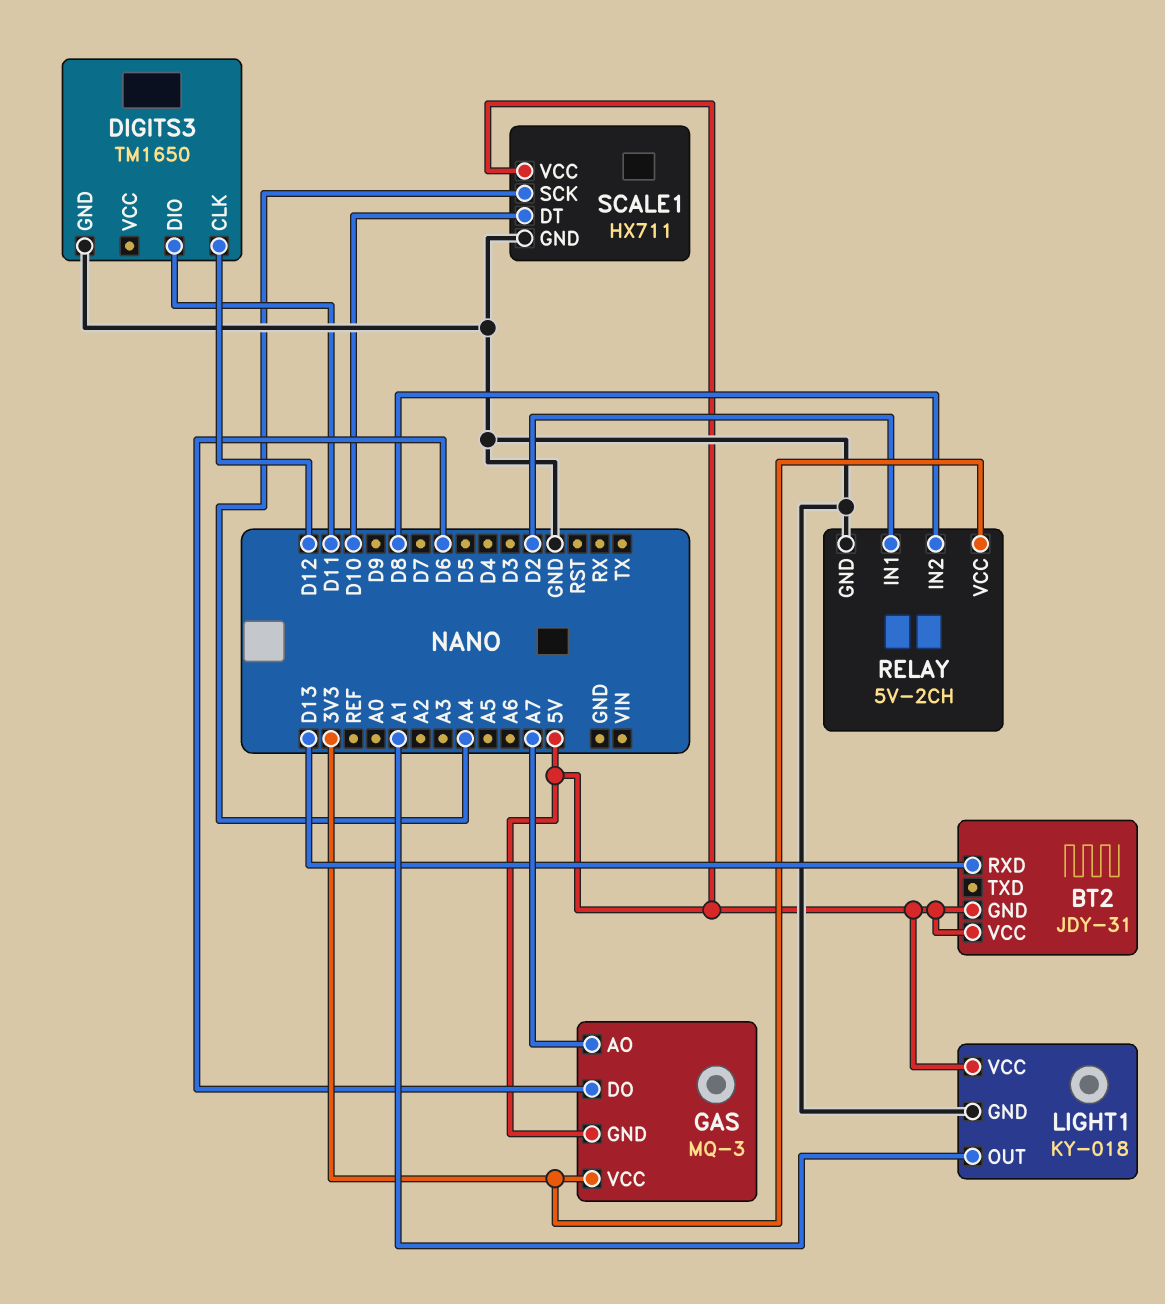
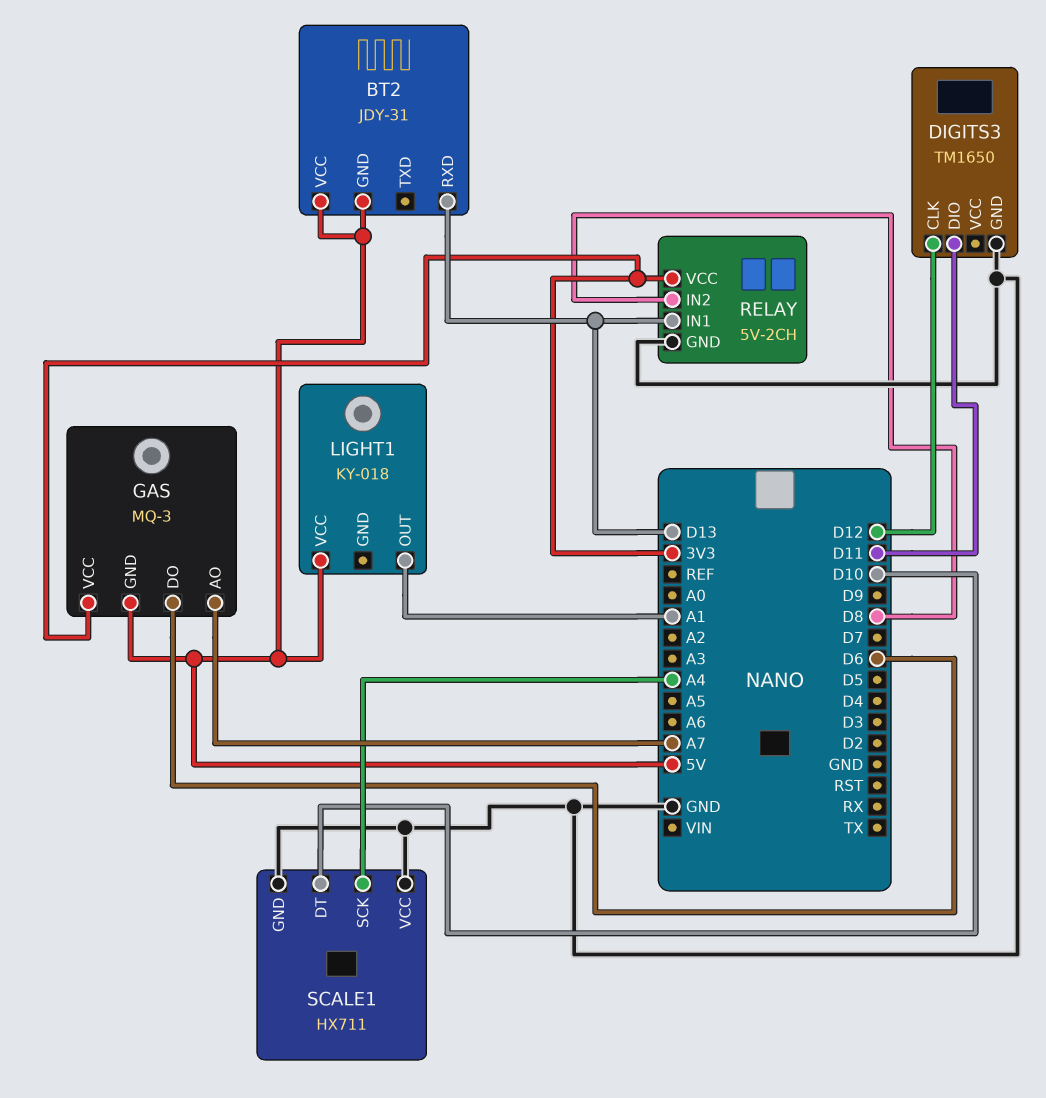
LIGHT1 pin GND: GND -> none
RELAY pin IN1: D2 -> D13
SCALE1 pin VCC: 5V -> GND

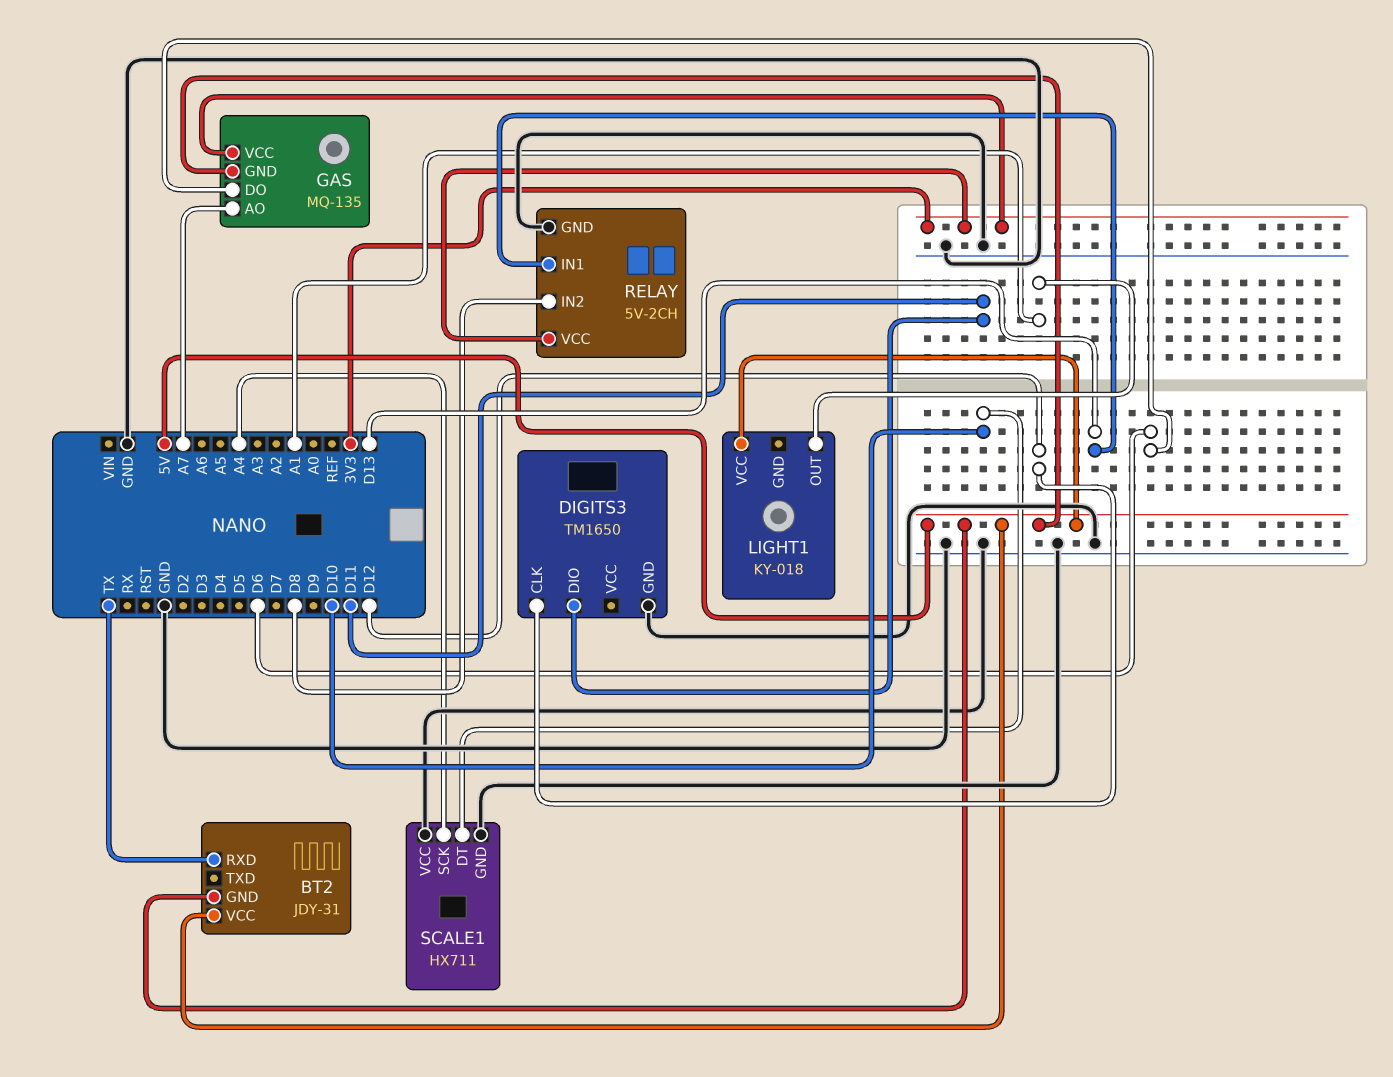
BT2 pin RXD: D13 -> TX
GAS: MQ-3 -> MQ-135

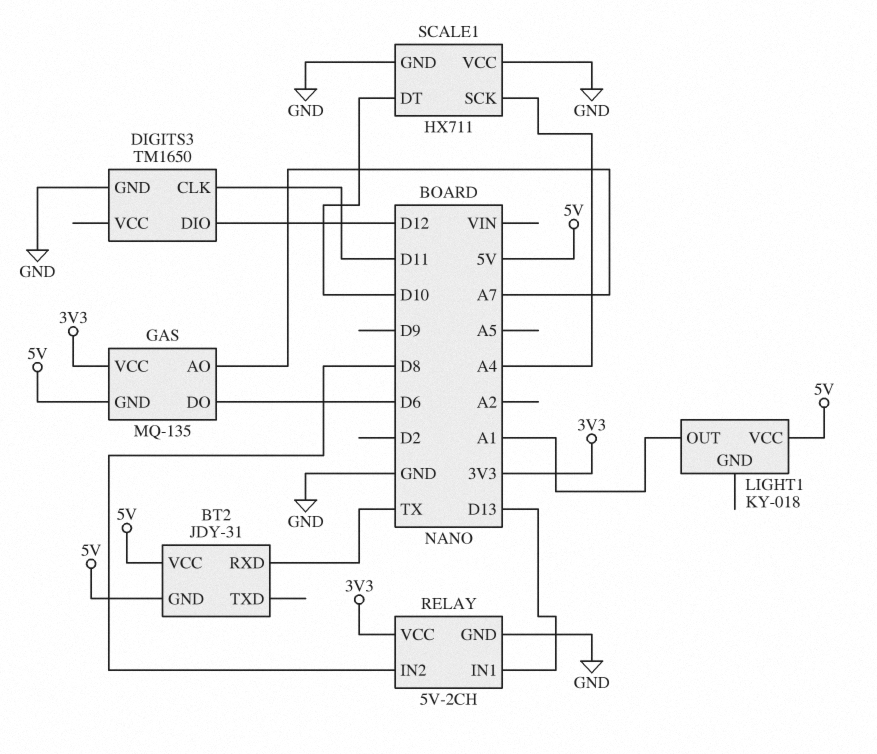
DIGITS3 pin CLK: D12 -> D11
DIGITS3 pin DIO: D11 -> D12

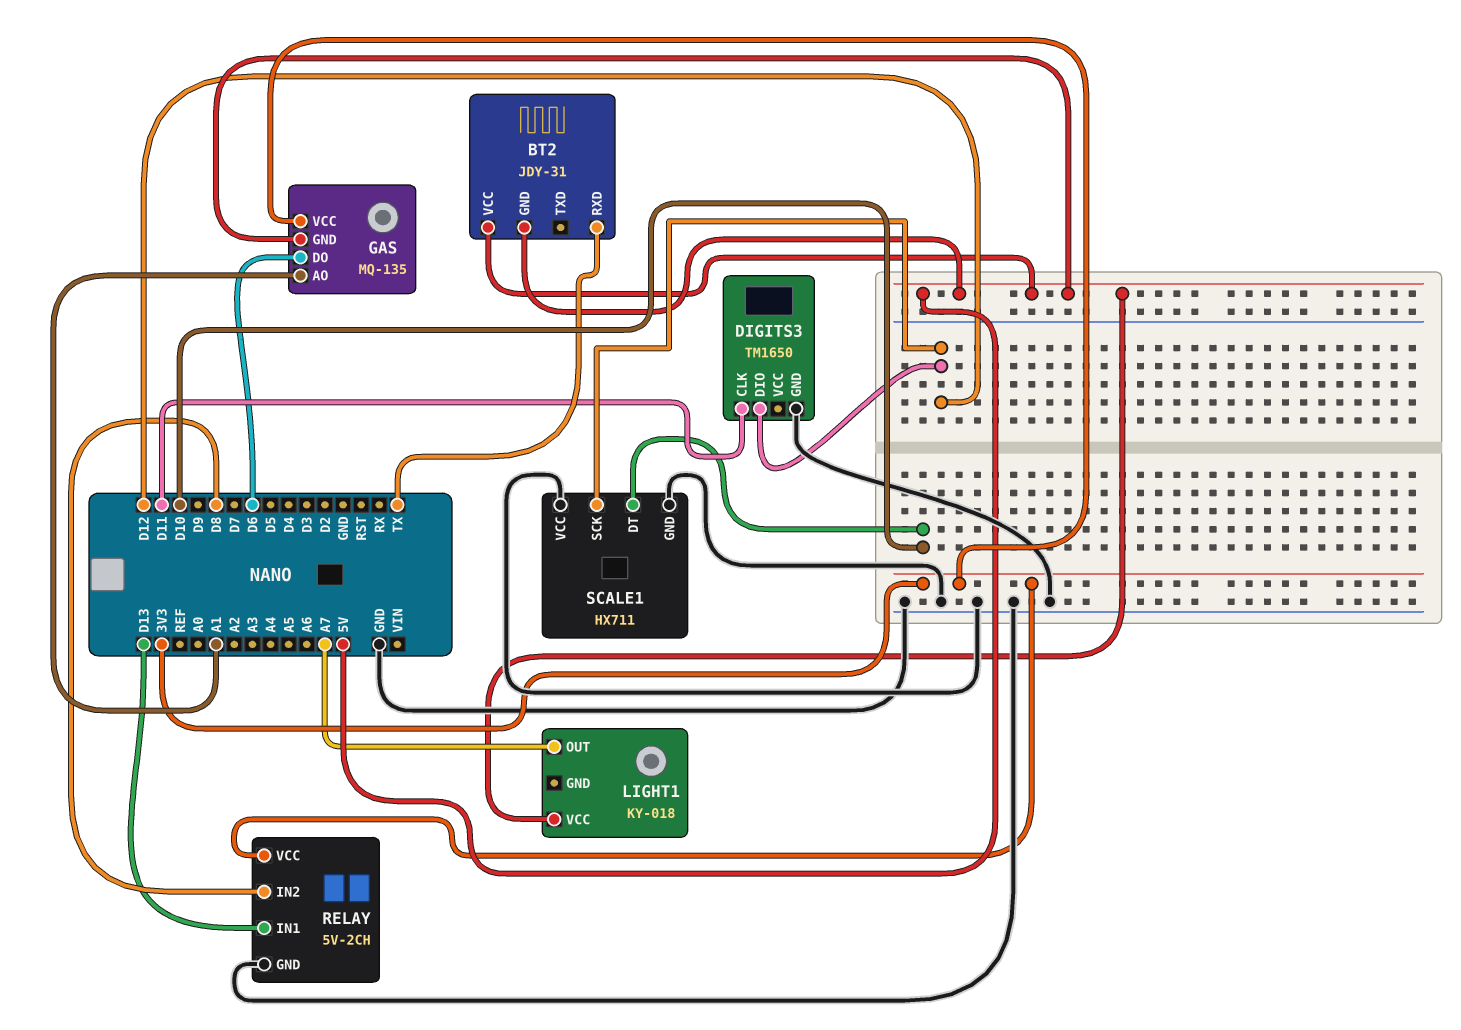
GAS pin AO: A7 -> A1
LIGHT1 pin OUT: A1 -> A7
SCALE1 pin SCK: A4 -> D12

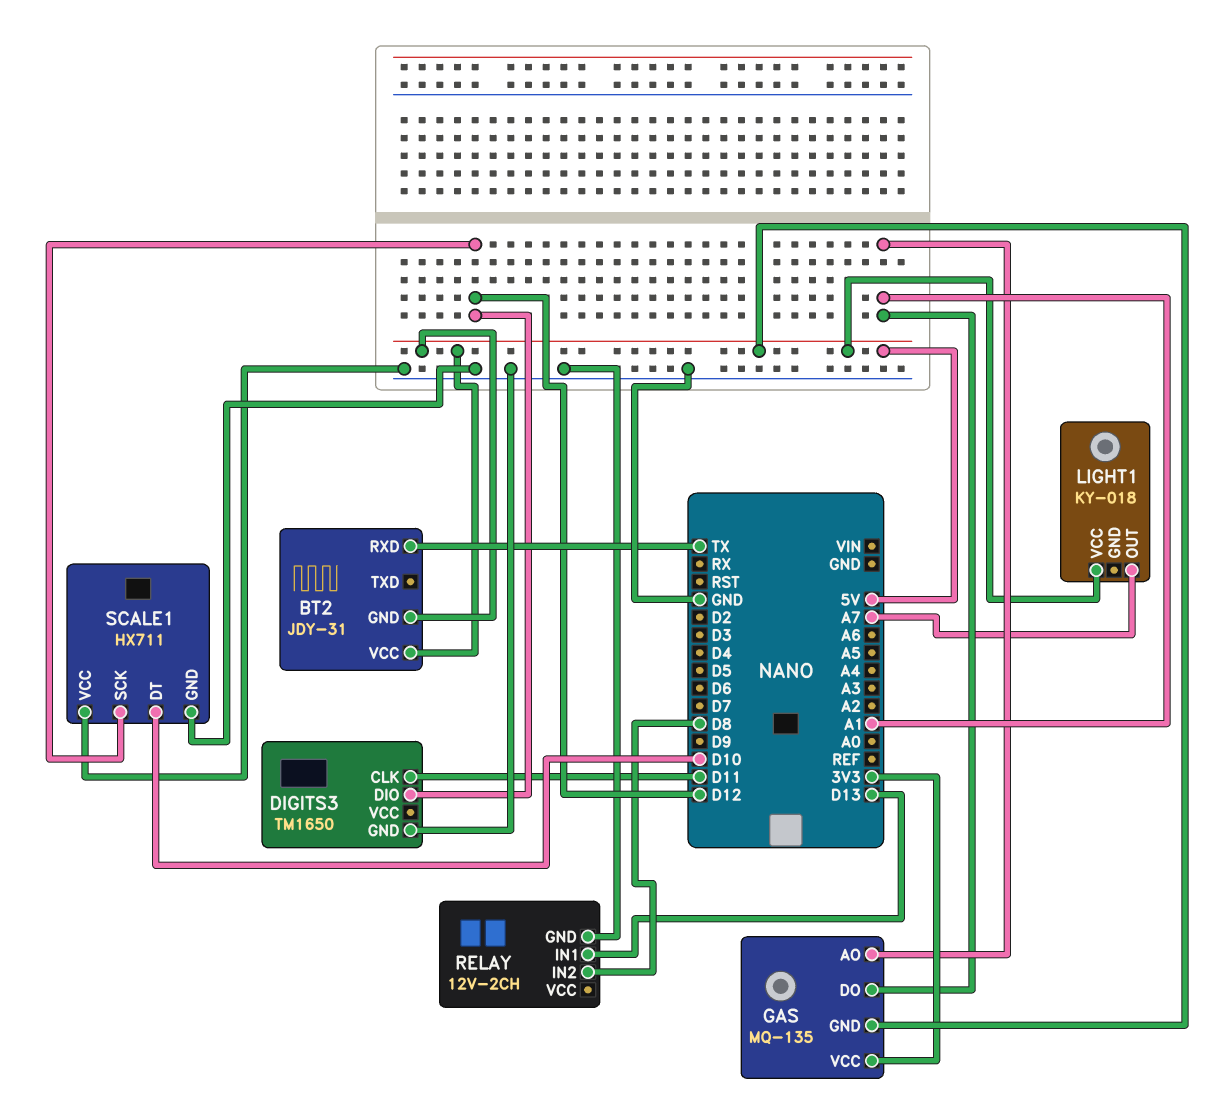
GAS pin DO: D6 -> A1
RELAY: 5V-2CH -> 12V-2CH
RELAY pin VCC: 3V3 -> none

